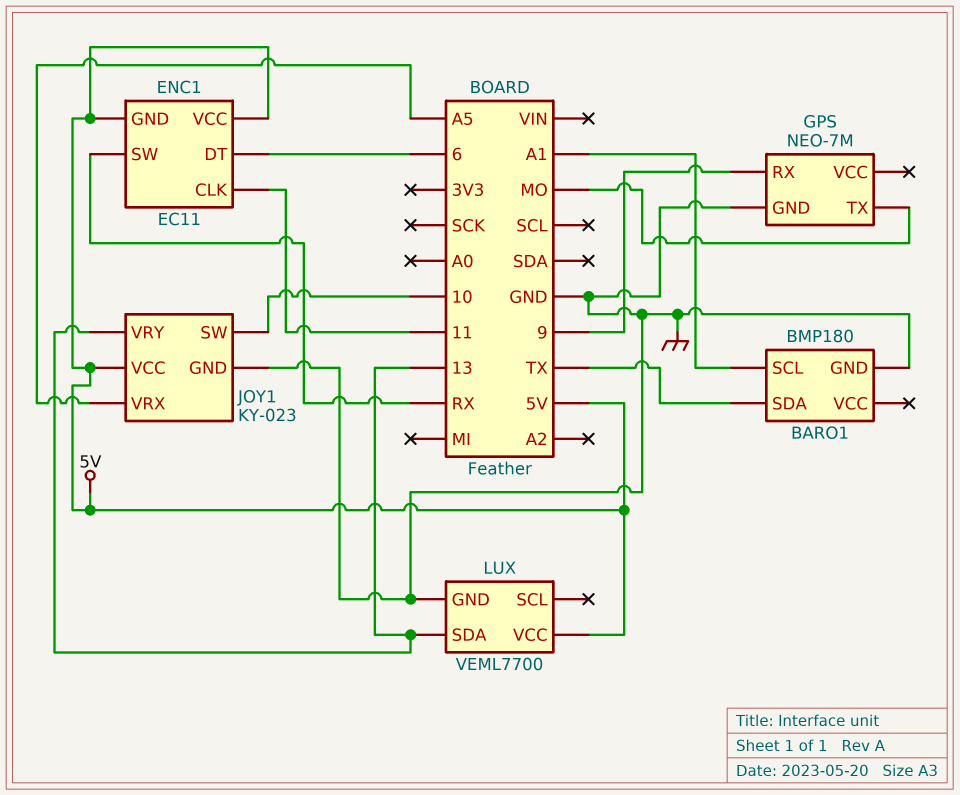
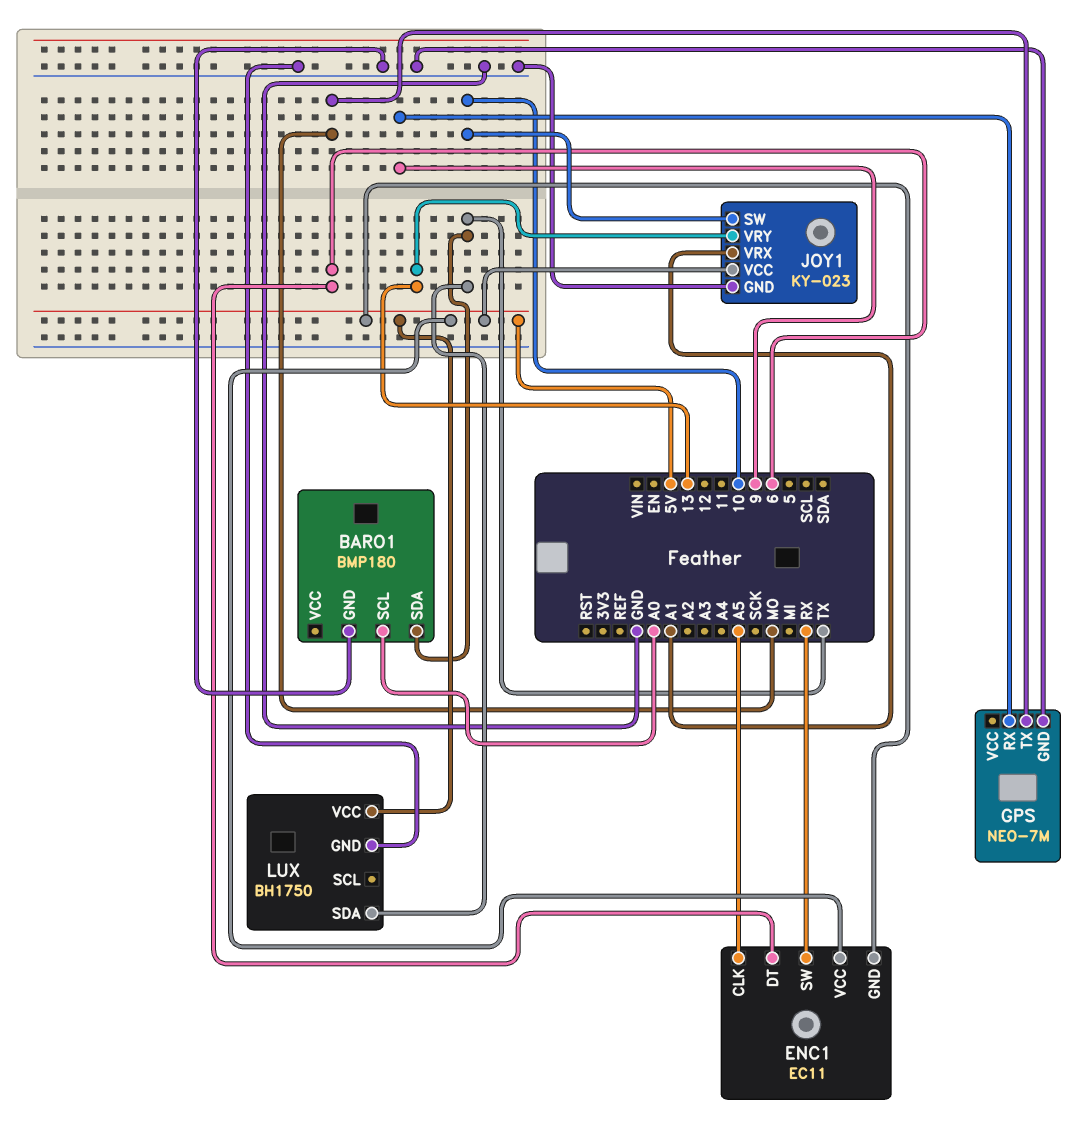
BARO1 pin SCL: A1 -> A0
ENC1 pin CLK: 11 -> A5
JOY1 pin VRX: A5 -> A1
LUX: VEML7700 -> BH1750
LUX pin SDA: 13 -> TX

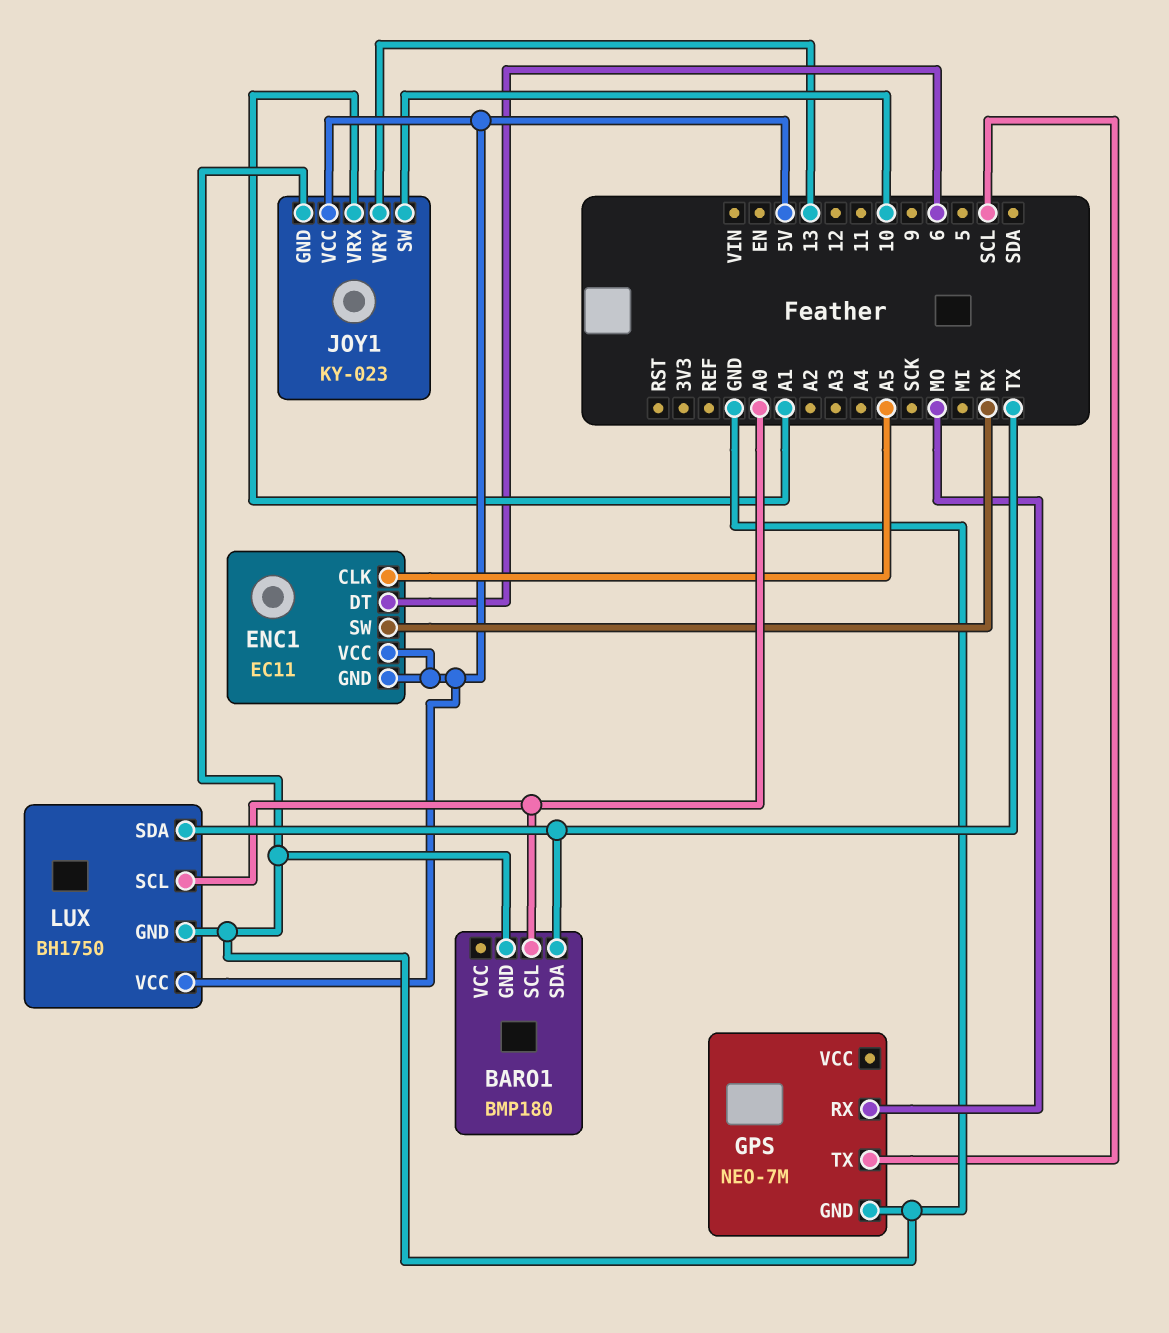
GPS pin RX: 9 -> MO
GPS pin TX: MO -> SCL
LUX pin SCL: none -> A0

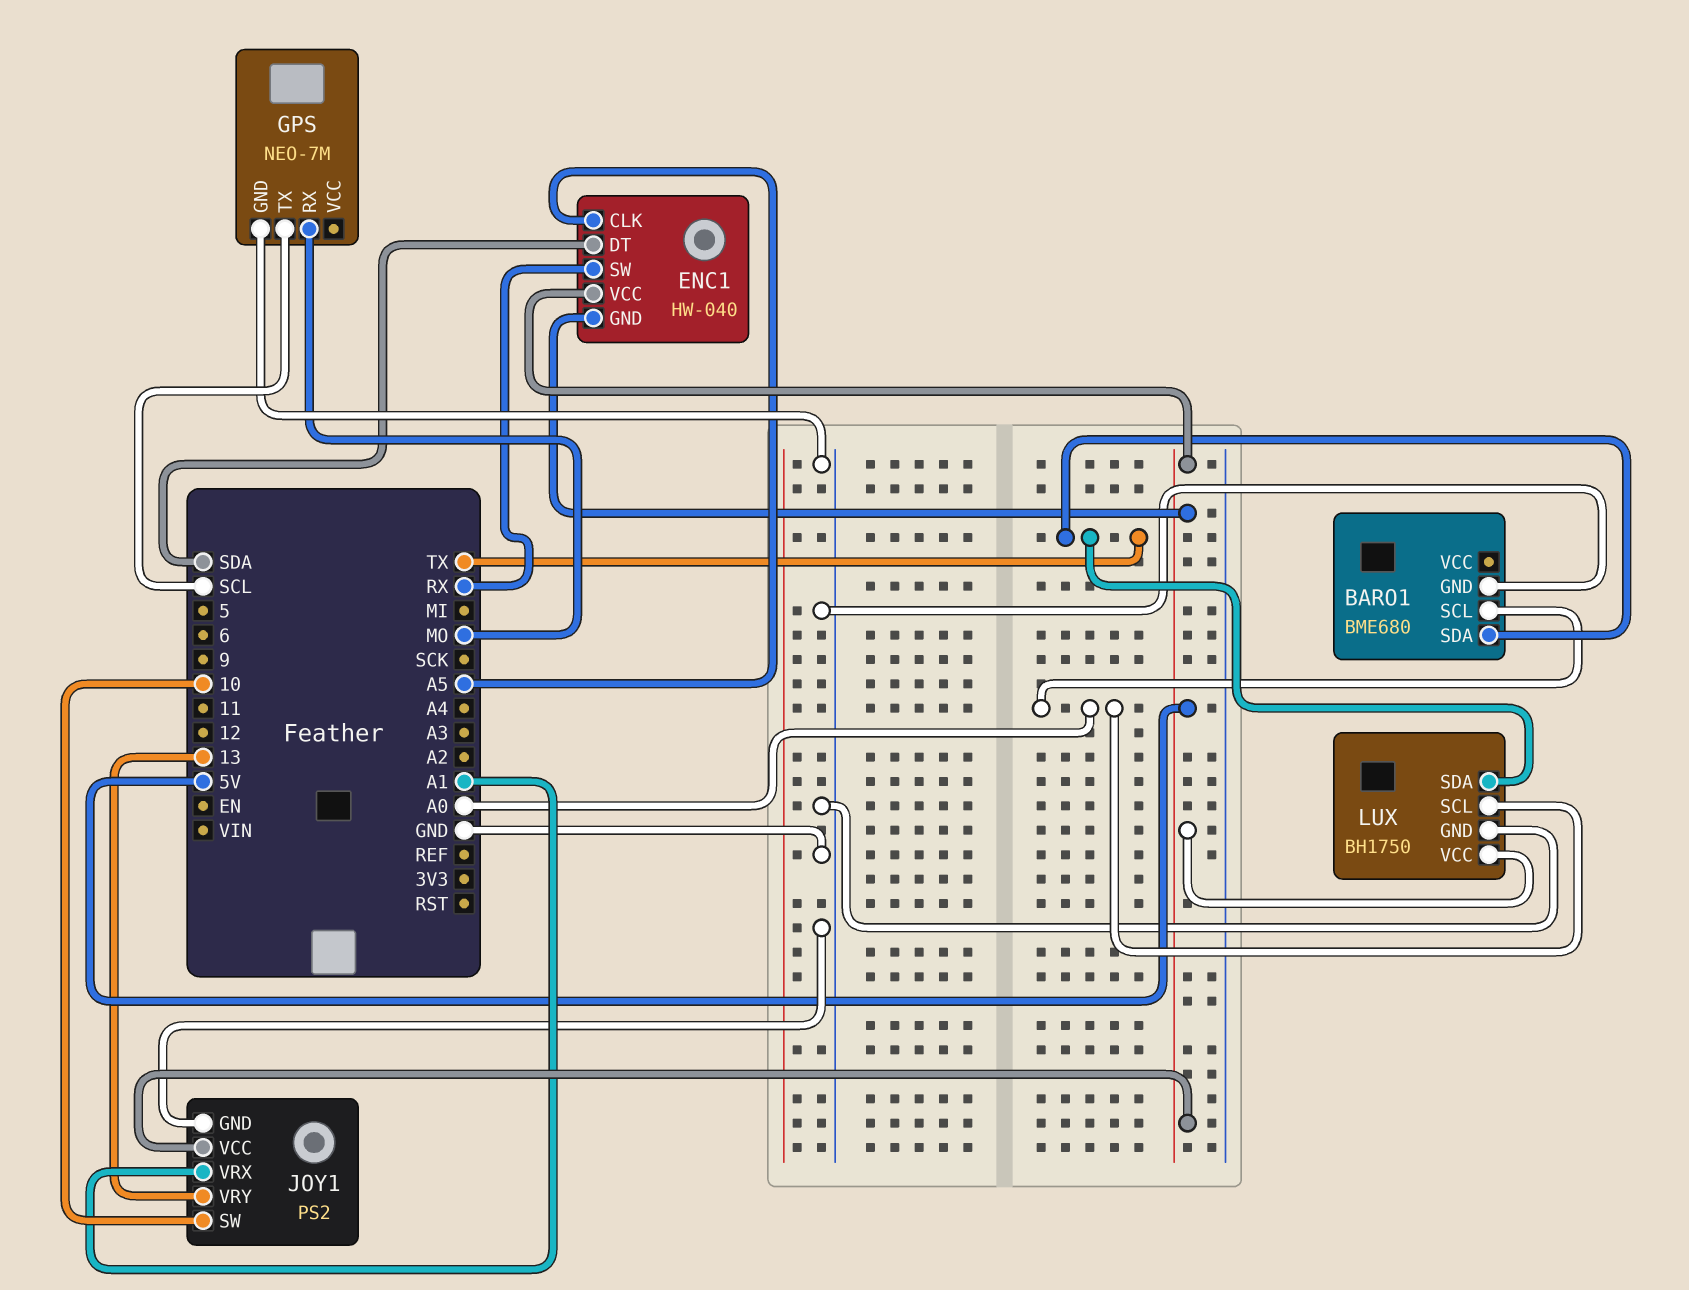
BARO1: BMP180 -> BME680
ENC1: EC11 -> HW-040
ENC1 pin DT: 6 -> SDA
JOY1: KY-023 -> PS2

